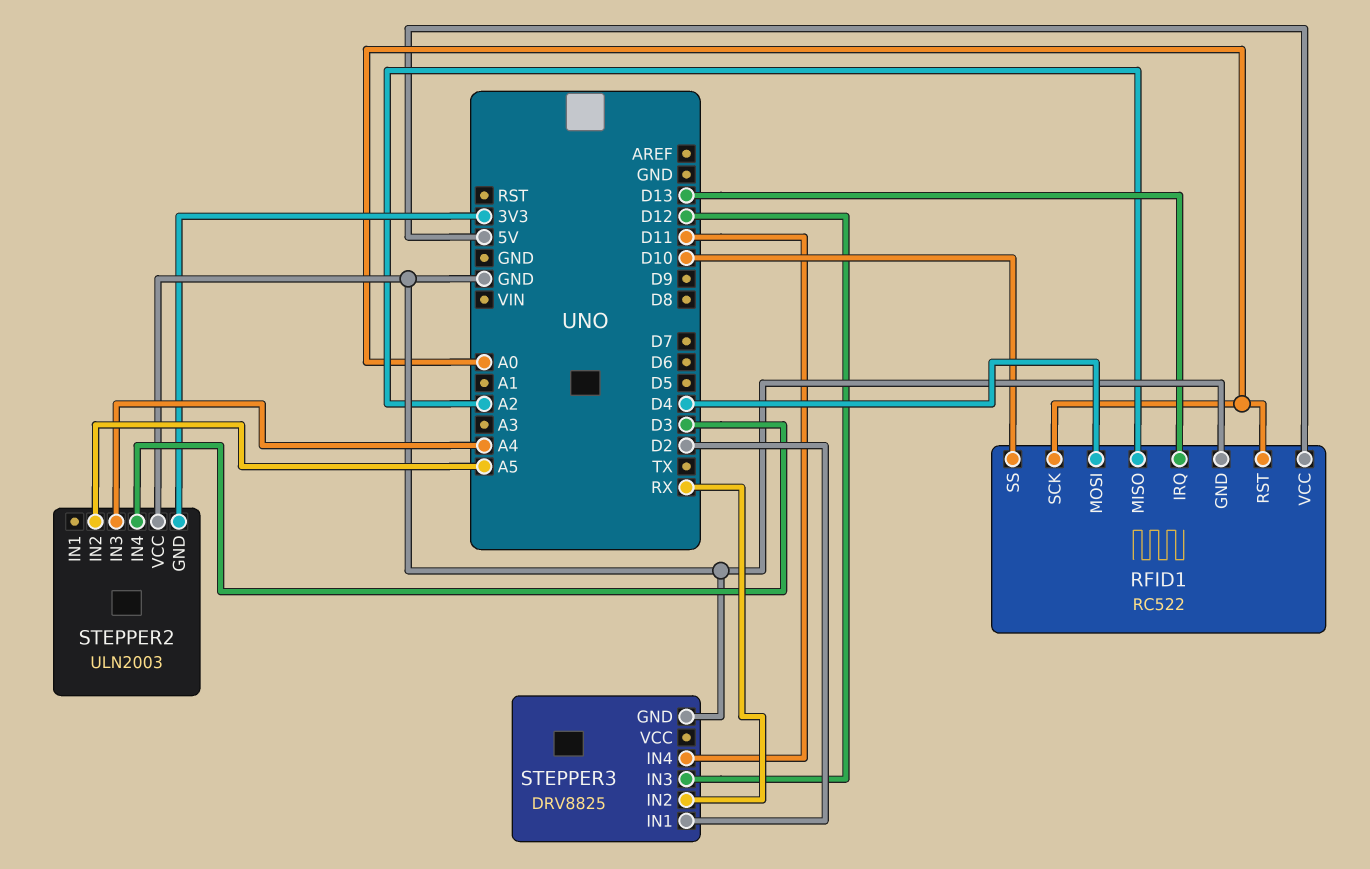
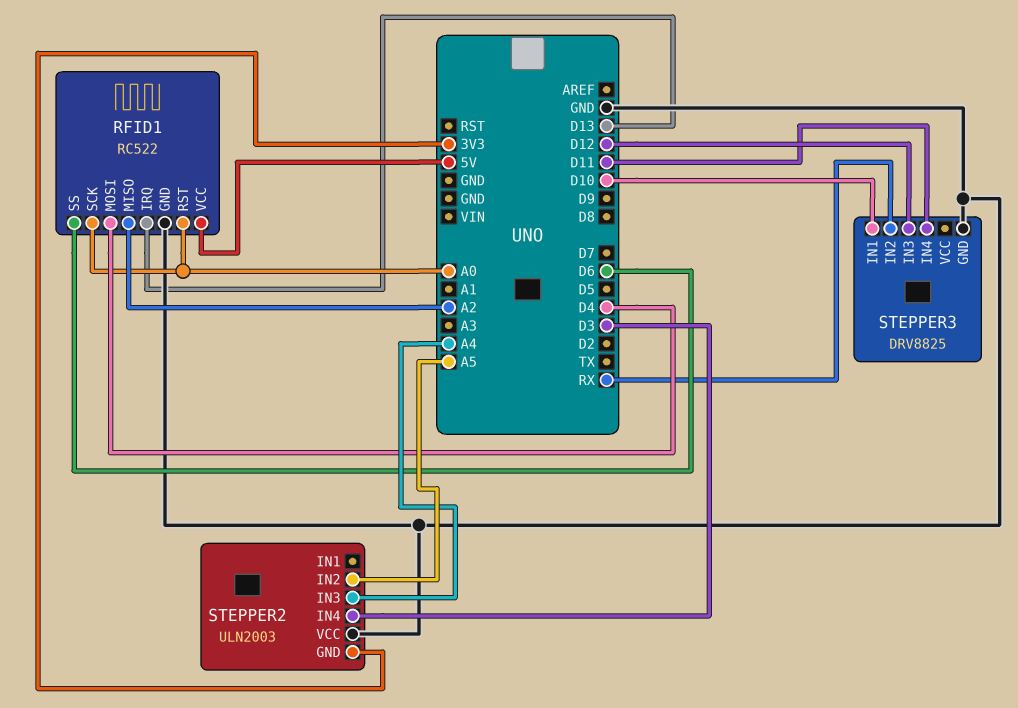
RFID1 pin SS: D10 -> D6
STEPPER3 pin IN1: D2 -> D10

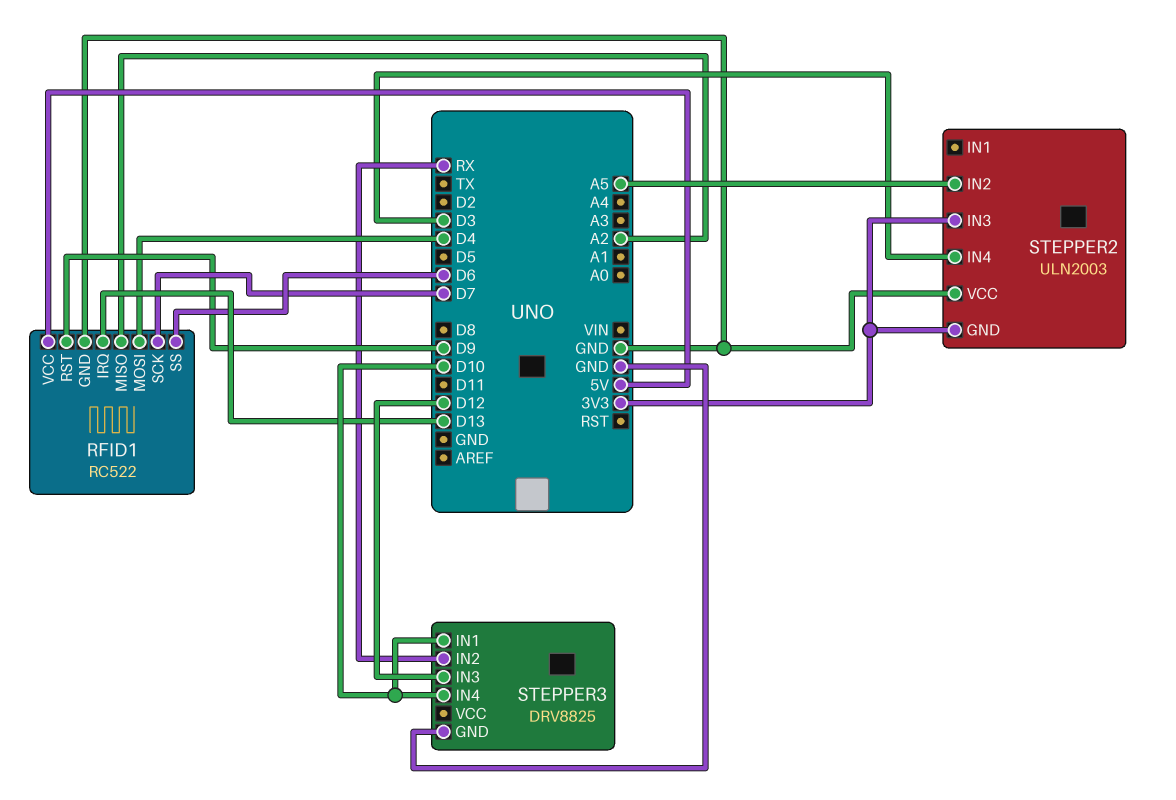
RFID1 pin RST: A0 -> D9
RFID1 pin SCK: A0 -> D7
STEPPER2 pin IN3: A4 -> 3V3
STEPPER3 pin IN4: D11 -> D10

